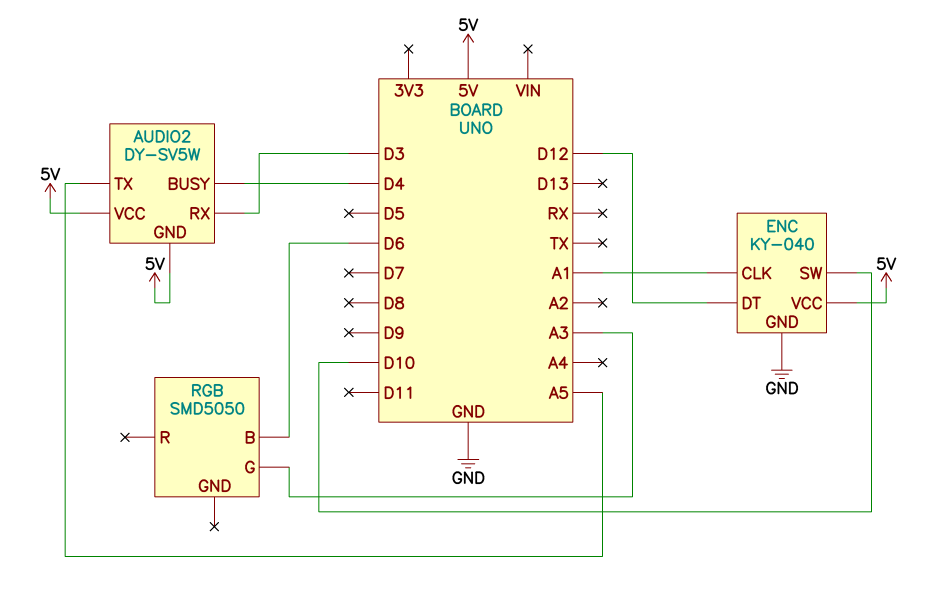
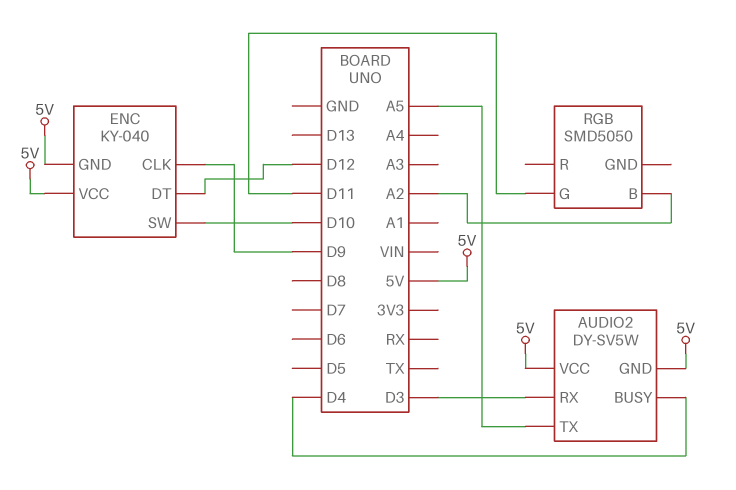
ENC pin CLK: A1 -> D9
ENC pin GND: GND -> 5V
RGB pin B: D6 -> A2
RGB pin G: A3 -> D11

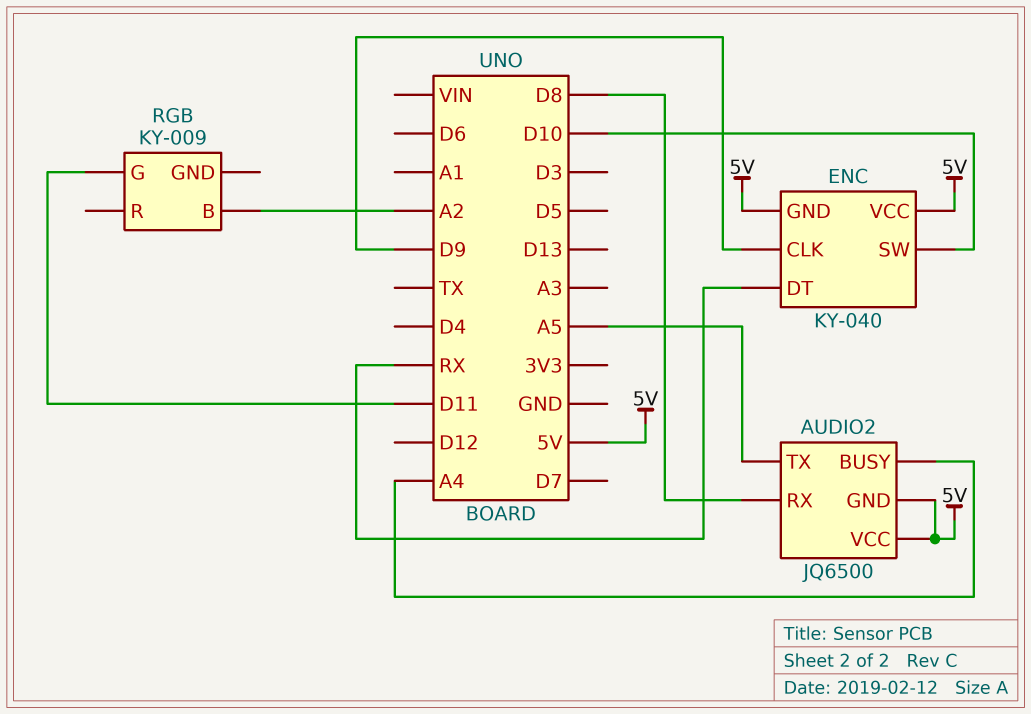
AUDIO2: DY-SV5W -> JQ6500
AUDIO2 pin BUSY: D4 -> A4
AUDIO2 pin RX: D3 -> D8
ENC pin DT: D12 -> RX
RGB: SMD5050 -> KY-009

